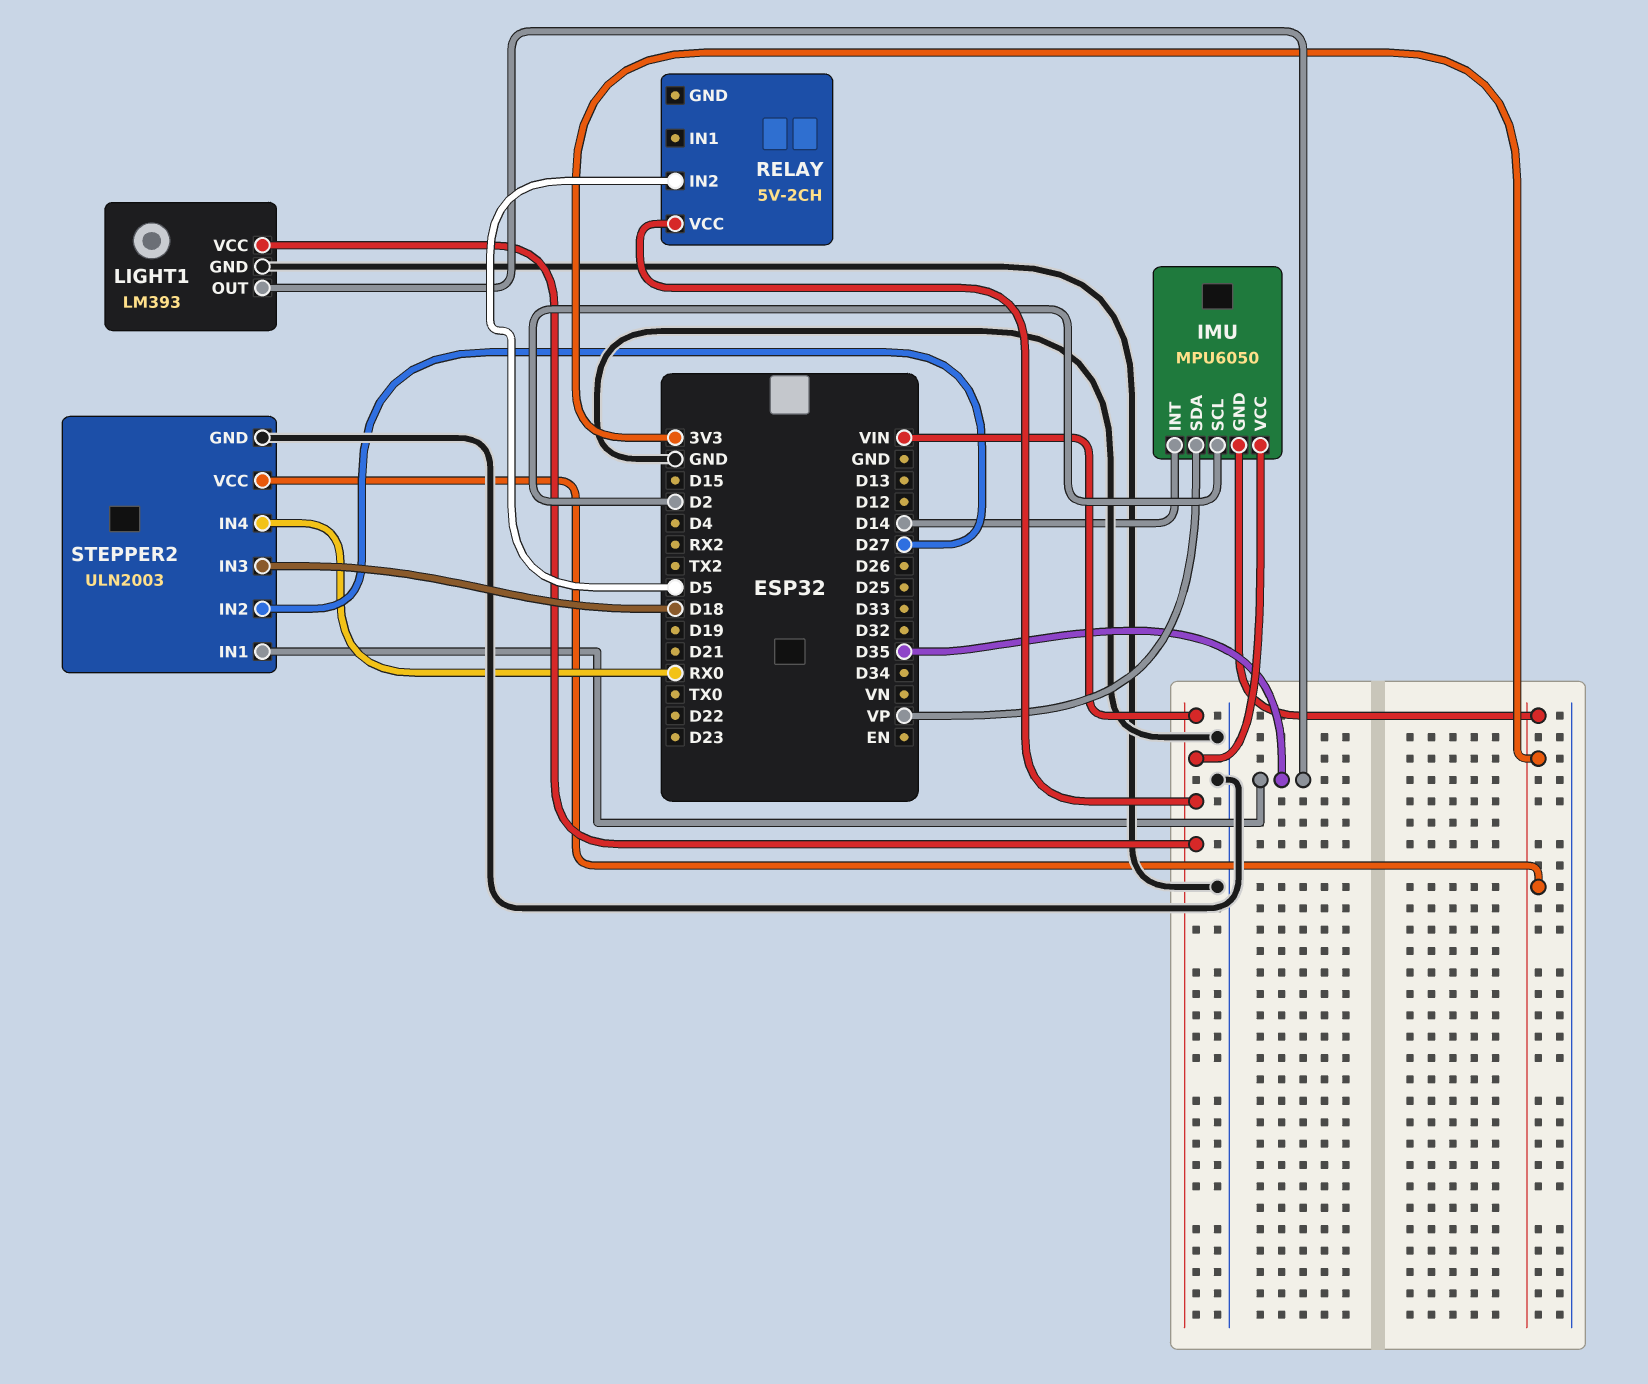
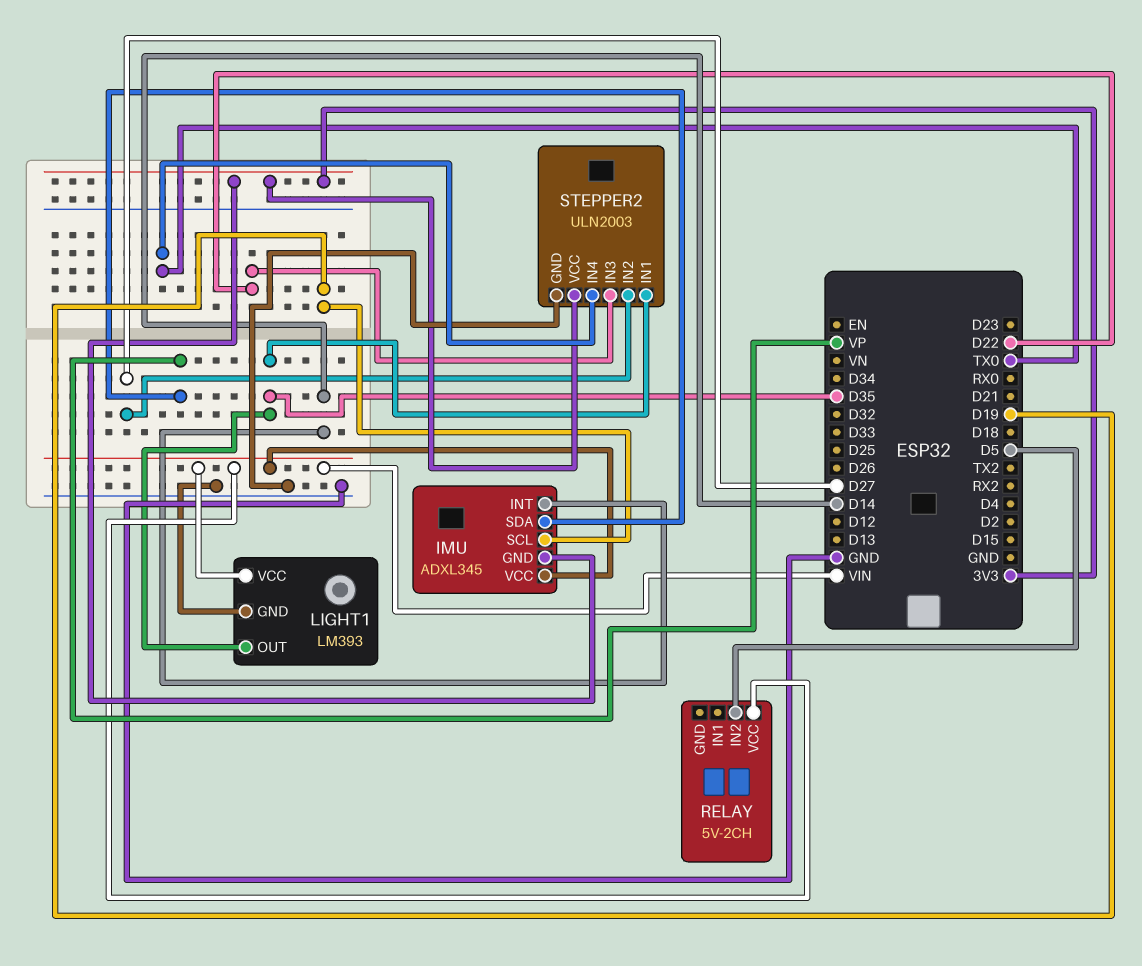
IMU: MPU6050 -> ADXL345
IMU pin SCL: D2 -> D19
STEPPER2 pin IN3: D18 -> D22
STEPPER2 pin IN4: RX0 -> TX0

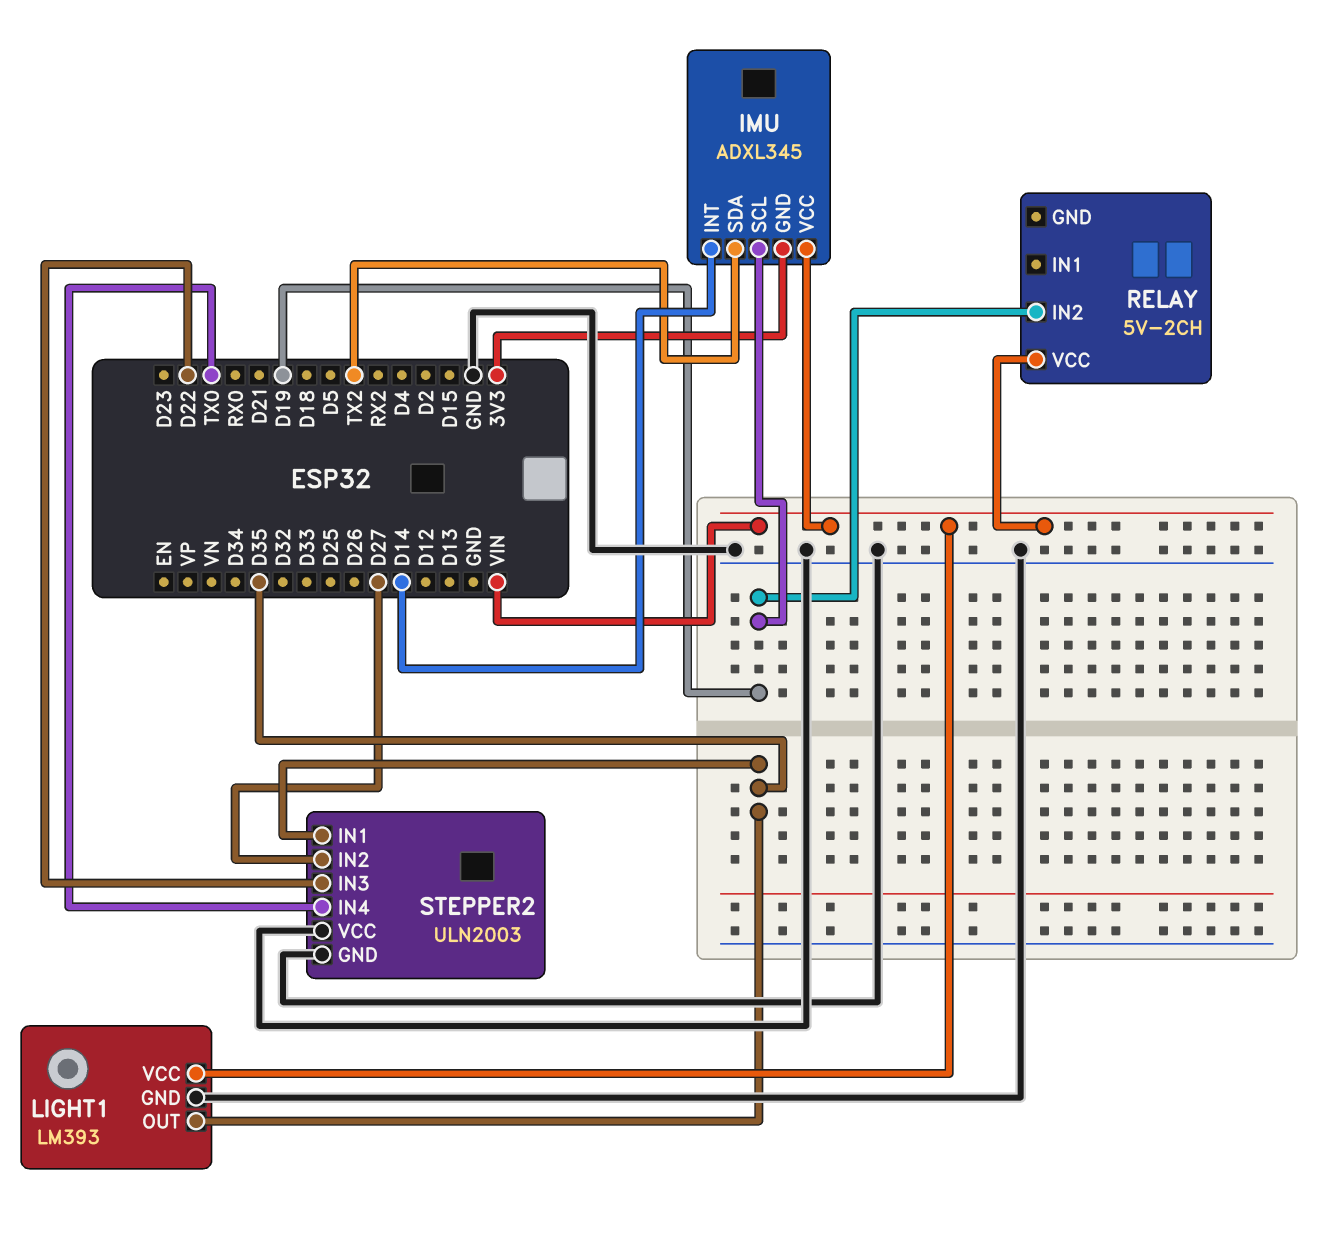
IMU pin SDA: VP -> TX2
RELAY pin IN2: D5 -> D19
STEPPER2 pin VCC: 3V3 -> GND

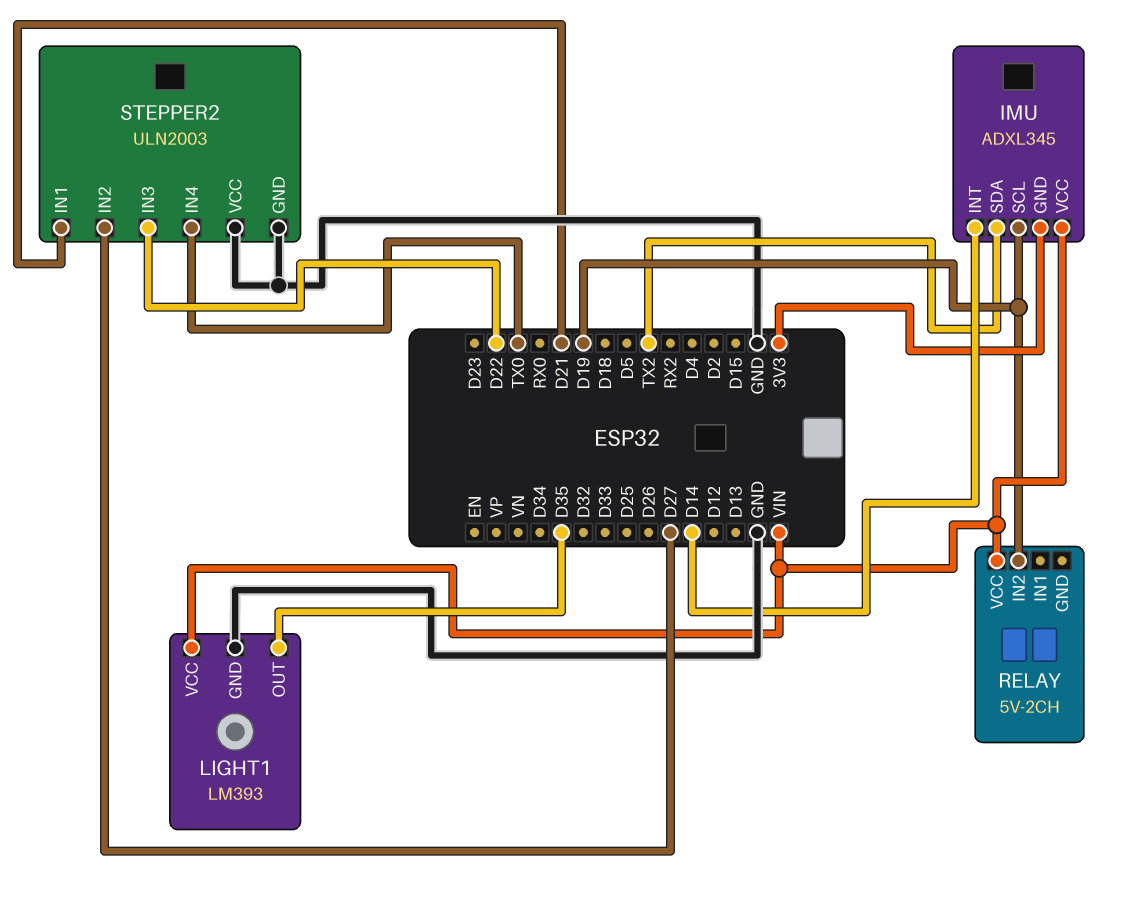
STEPPER2 pin IN1: D35 -> D21

